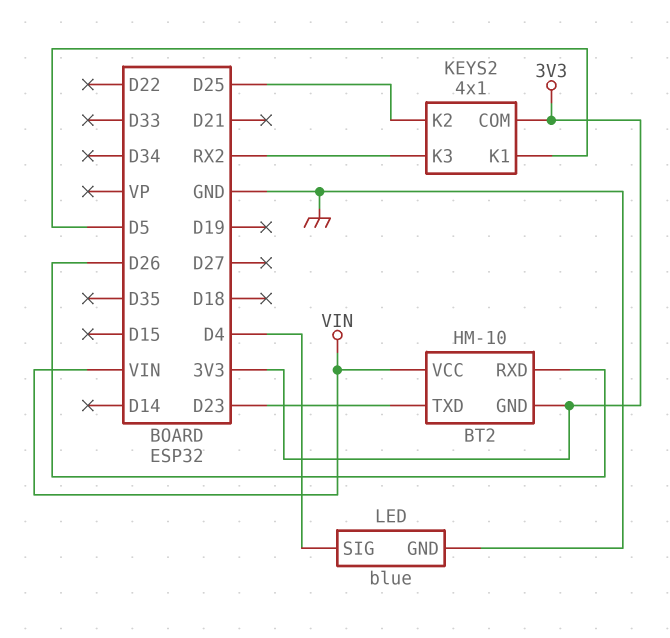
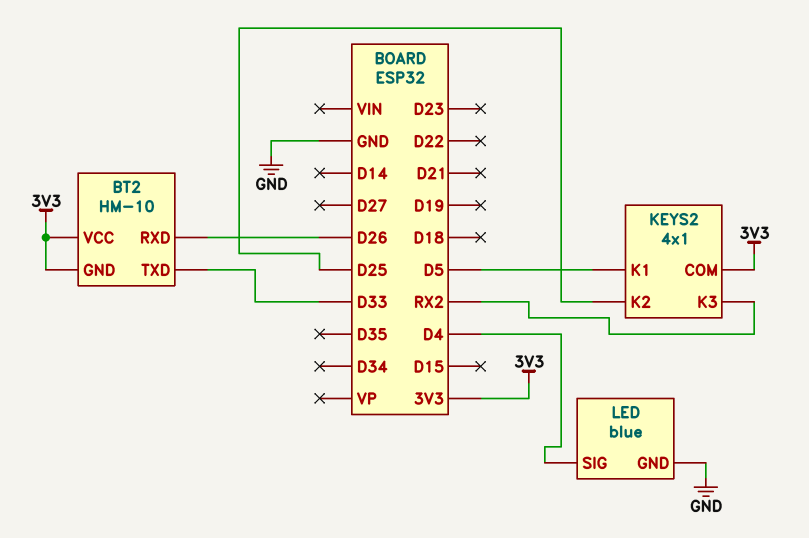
BT2 pin TXD: D23 -> D33
BT2 pin VCC: VIN -> 3V3

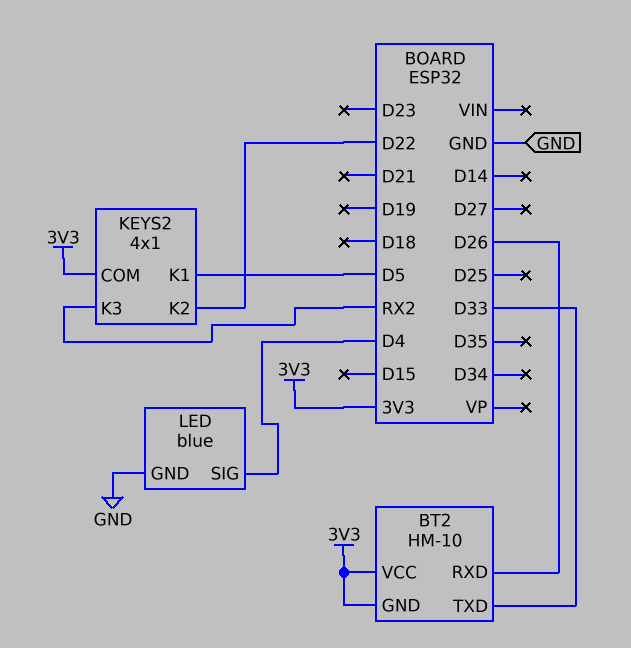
KEYS2 pin K2: D25 -> D22

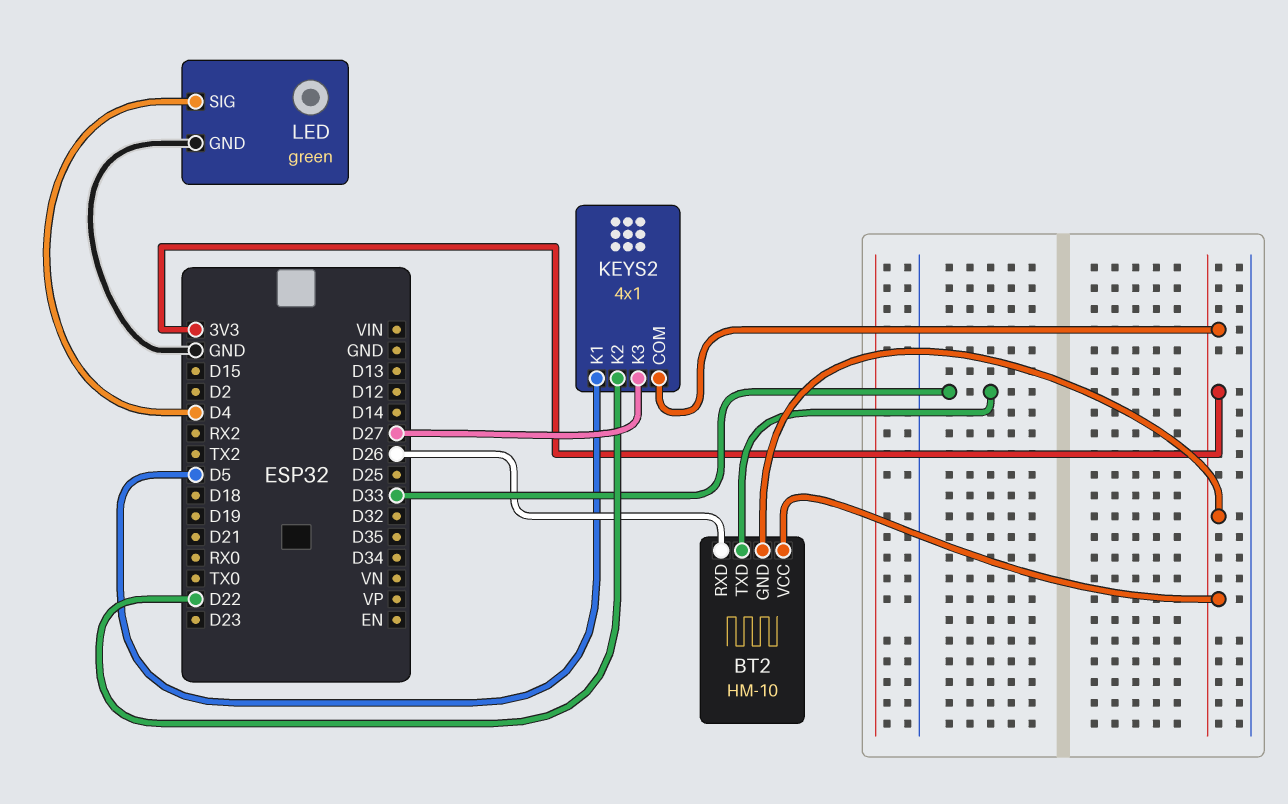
KEYS2 pin K3: RX2 -> D27
LED: blue -> green

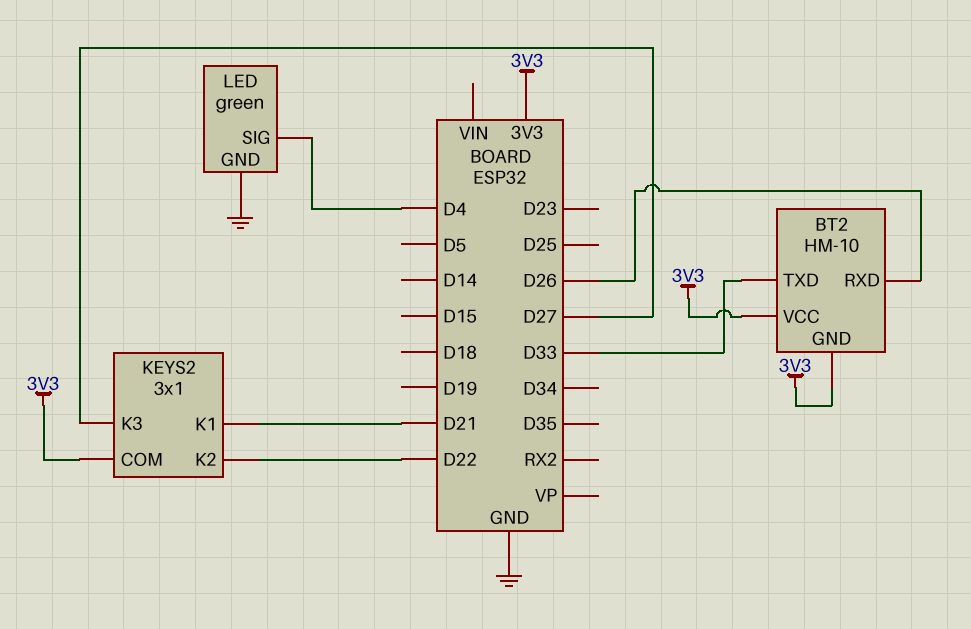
KEYS2: 4x1 -> 3x1
KEYS2 pin K1: D5 -> D21

